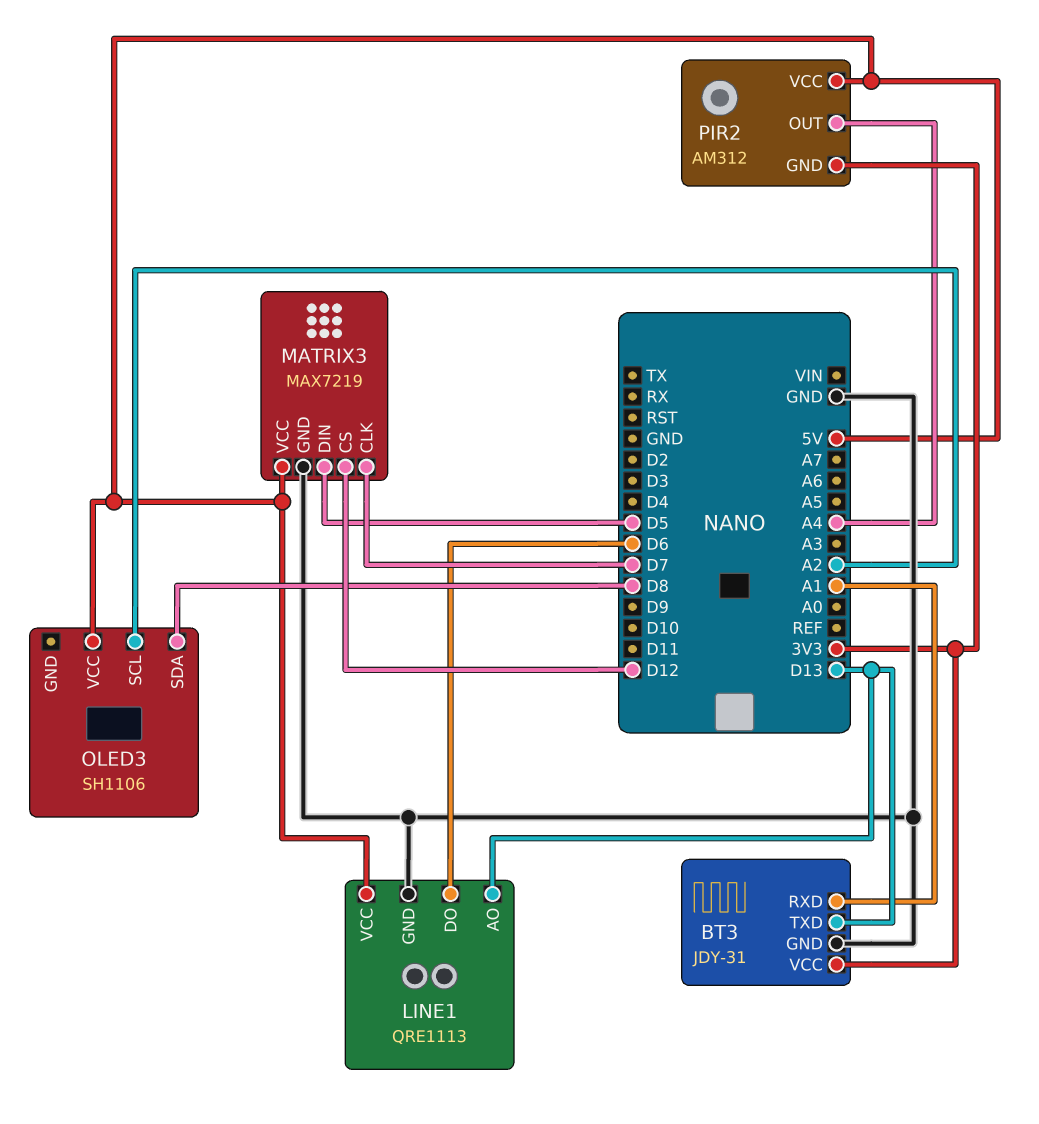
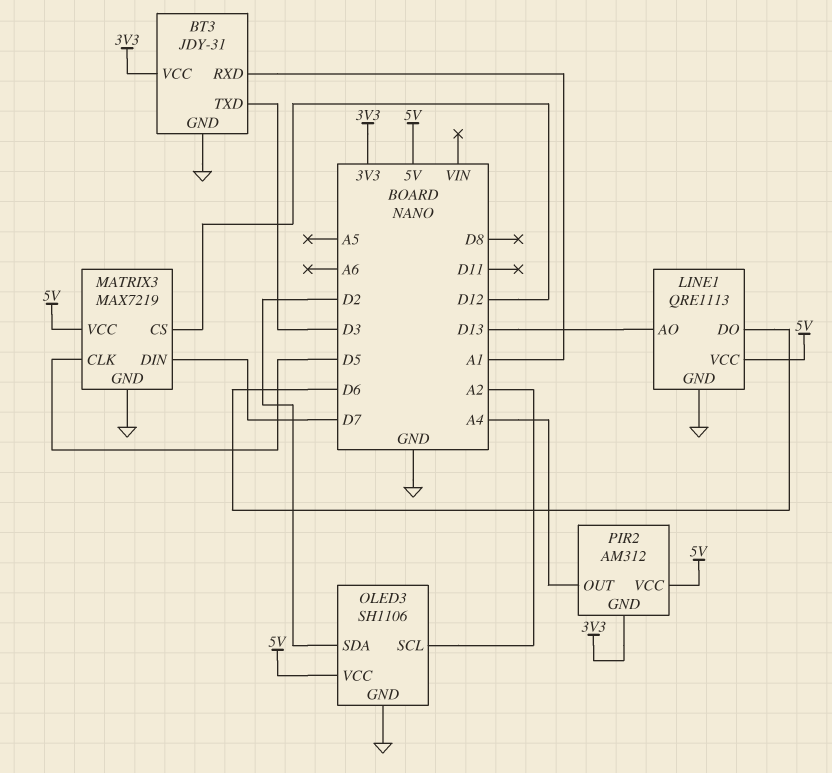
BT3 pin TXD: D13 -> D3
MATRIX3 pin CLK: D7 -> D5
MATRIX3 pin DIN: D5 -> D7
OLED3 pin GND: none -> GND
OLED3 pin SDA: D8 -> D2

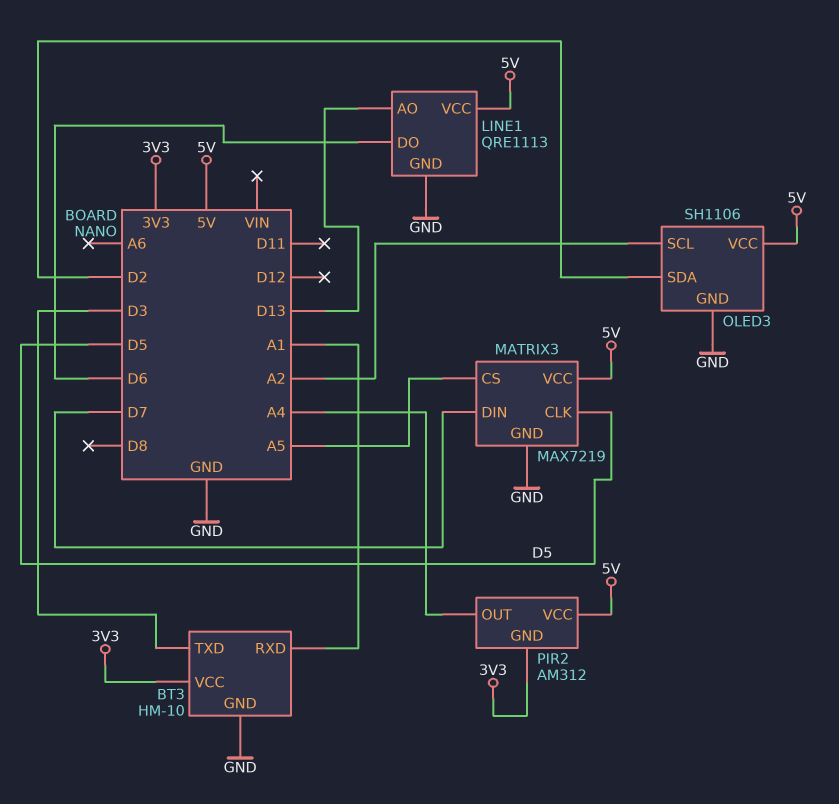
BT3: JDY-31 -> HM-10
MATRIX3 pin CS: D12 -> A5

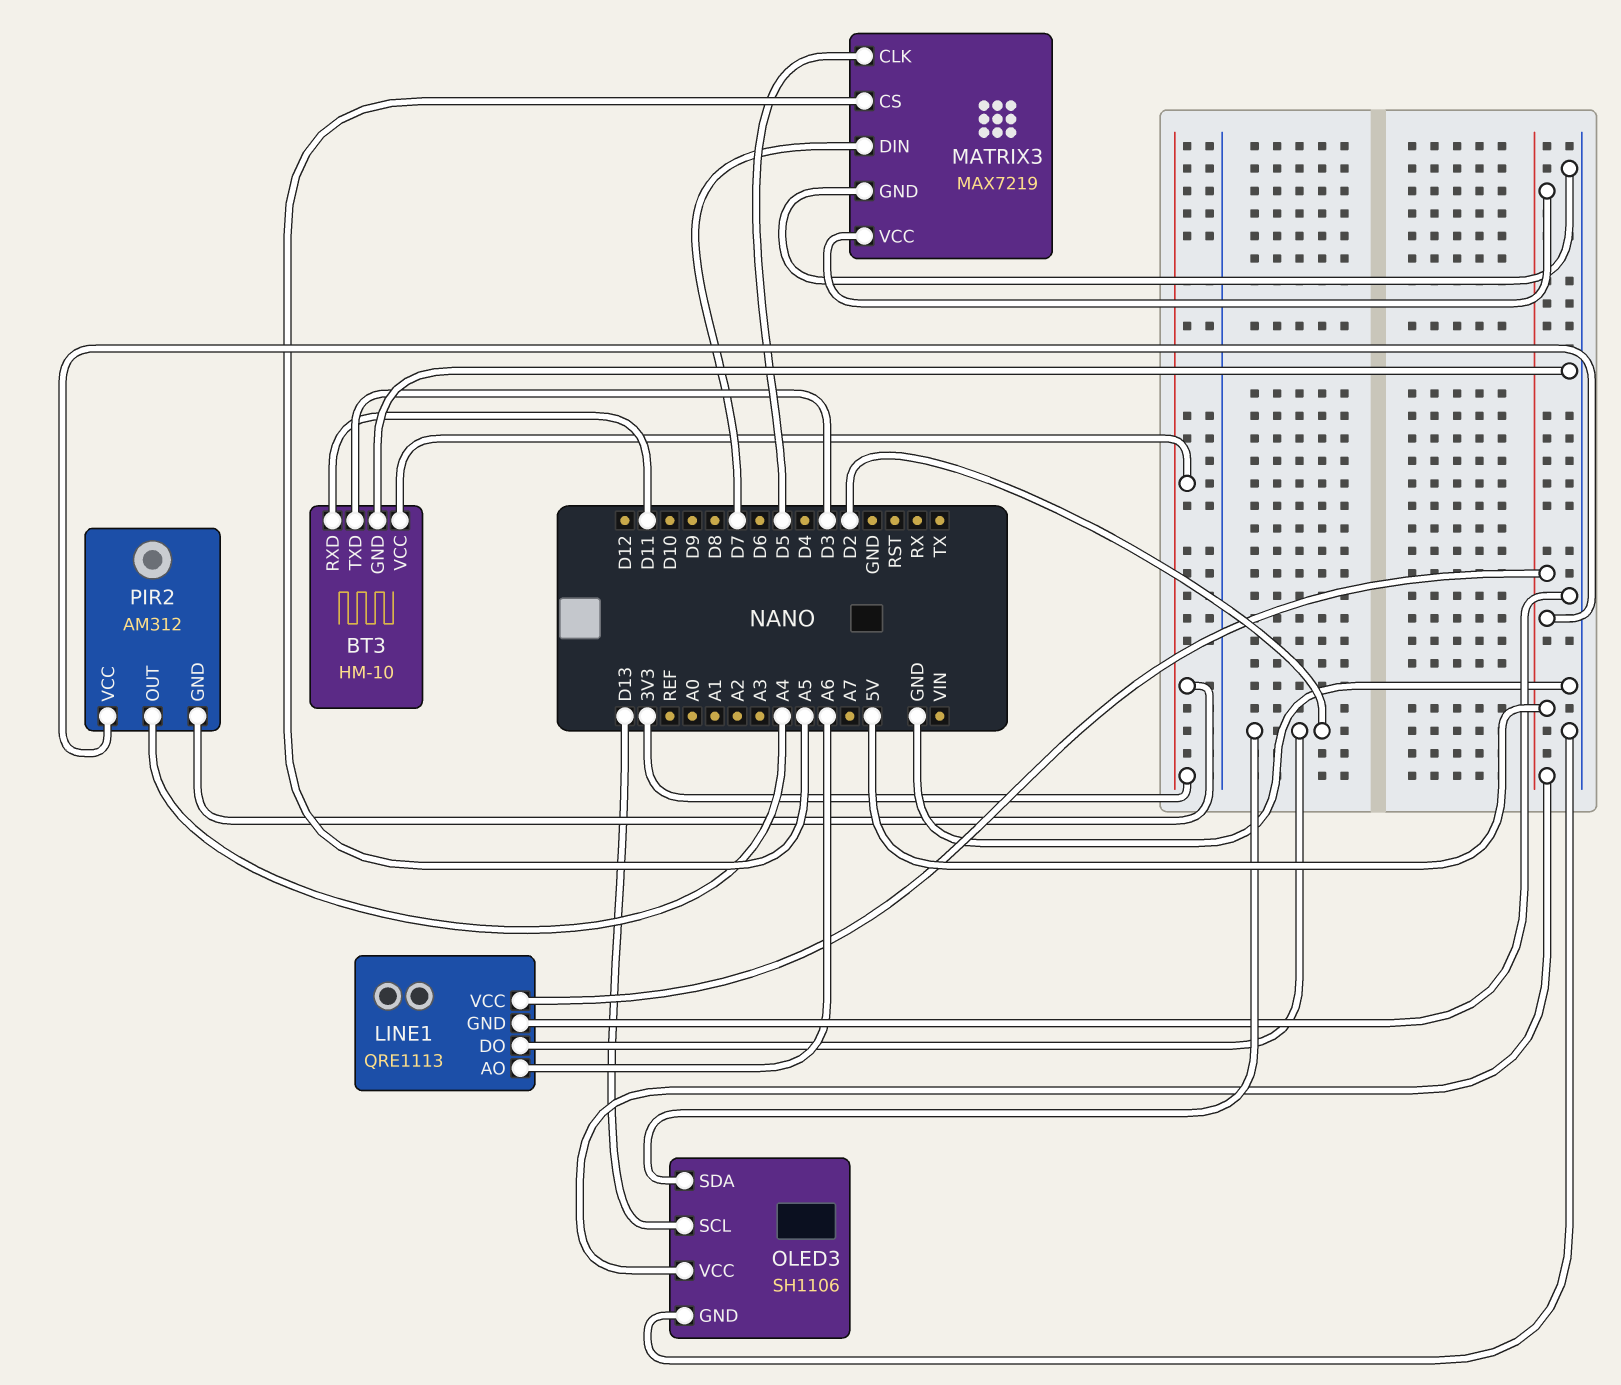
BT3 pin RXD: A1 -> D11
LINE1 pin AO: D13 -> A6
LINE1 pin DO: D6 -> D2
OLED3 pin SCL: A2 -> D13

